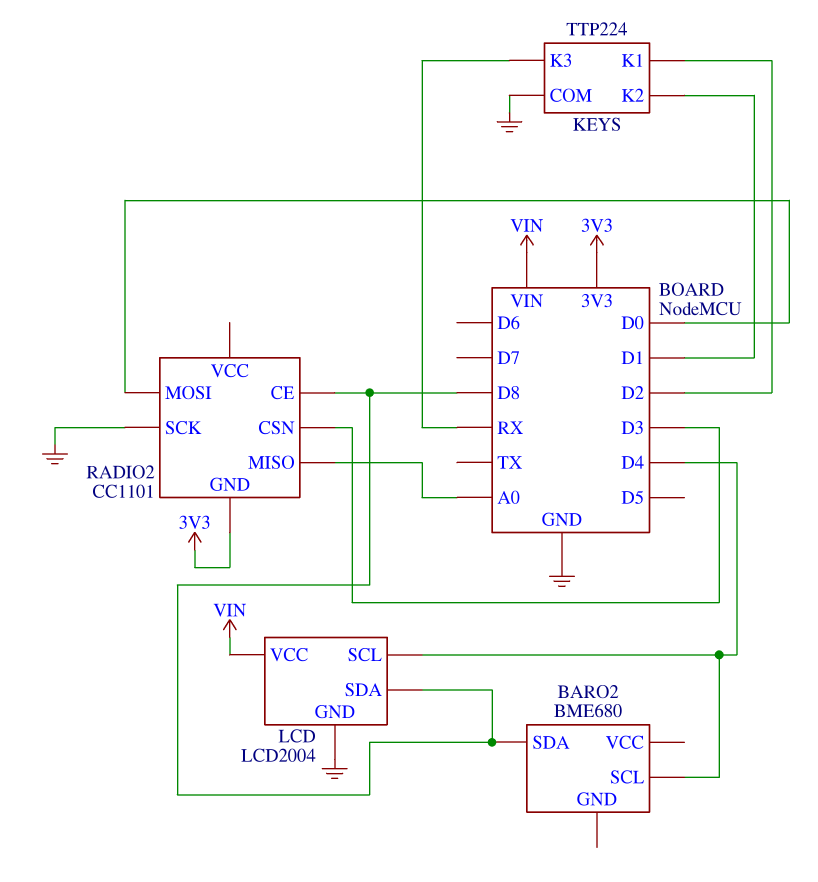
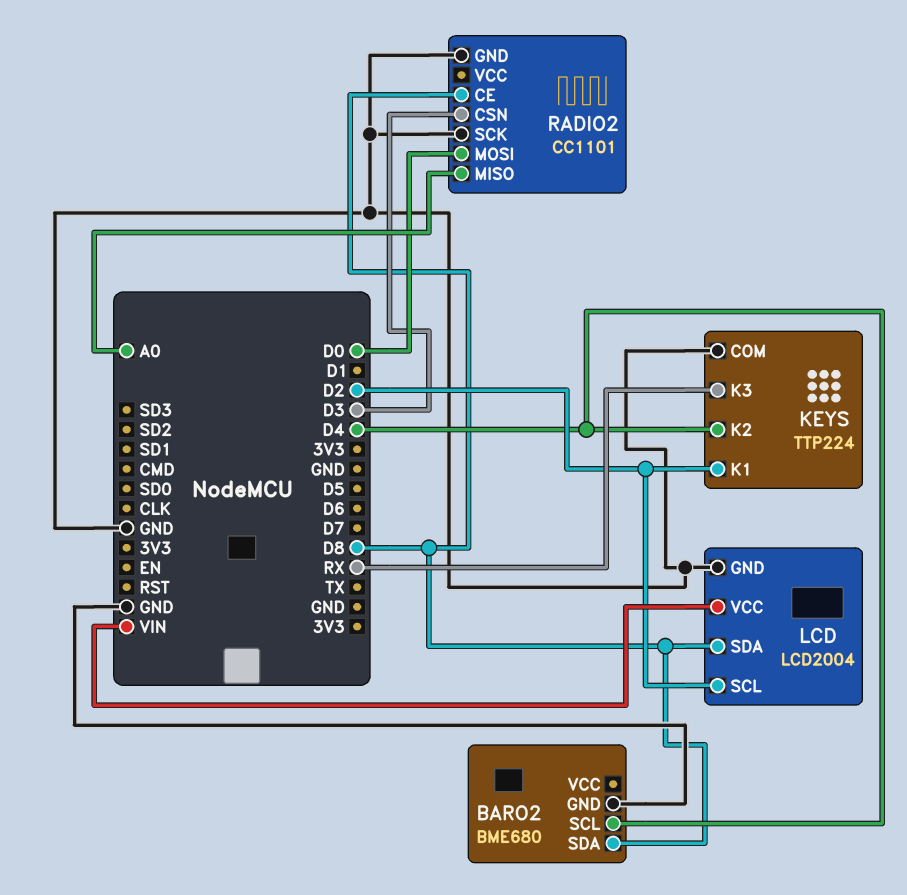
BARO2 pin GND: none -> GND
KEYS pin K2: D1 -> D4
LCD pin SCL: D4 -> D2
RADIO2 pin GND: 3V3 -> GND

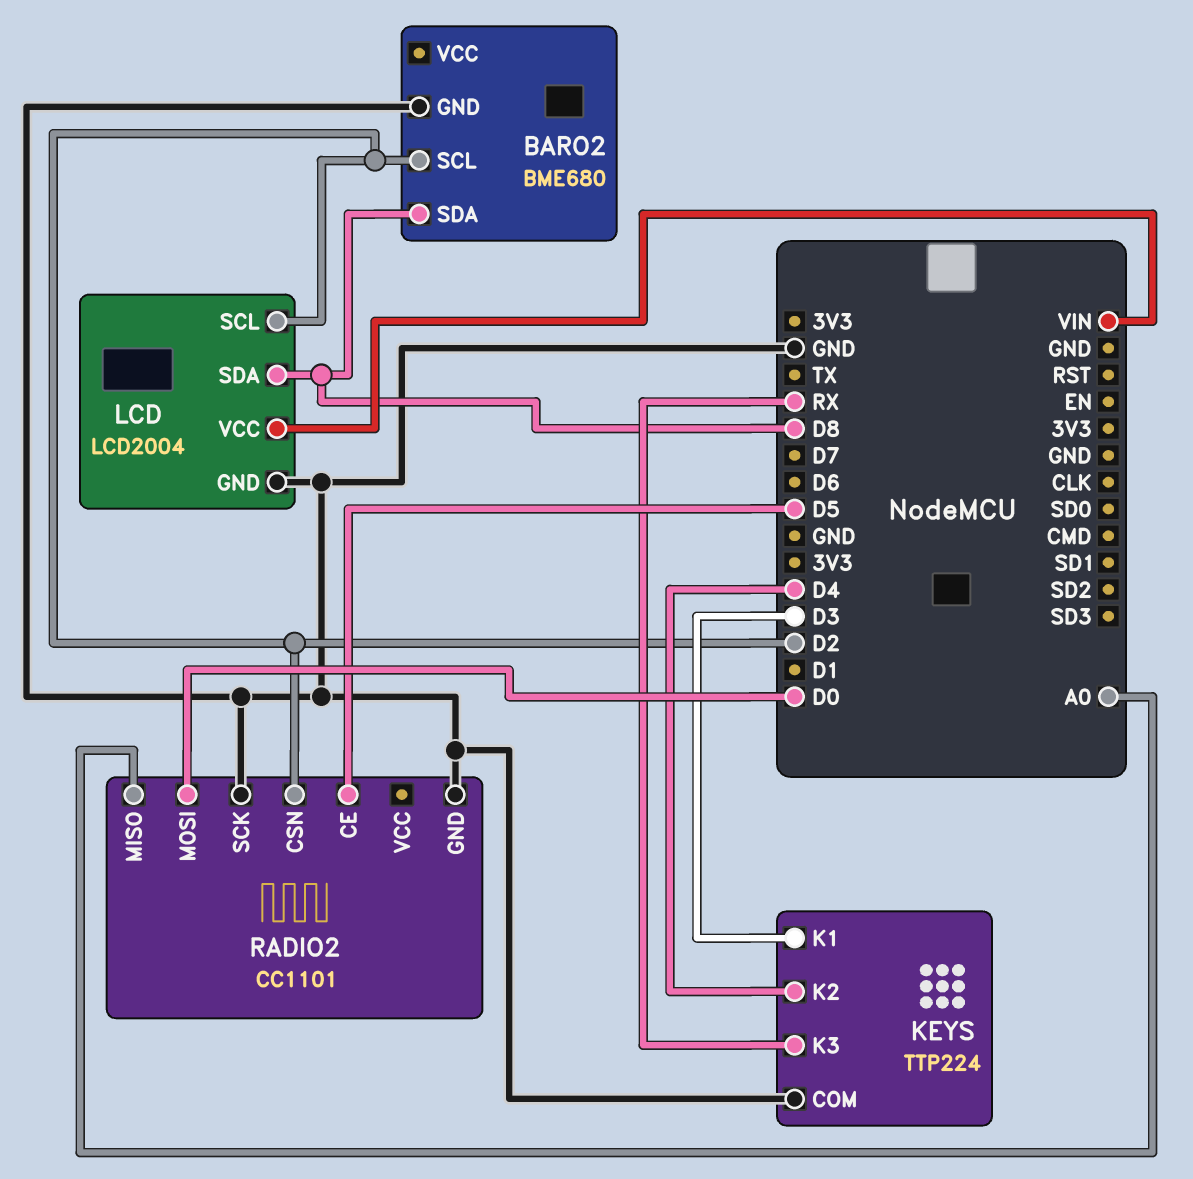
BARO2 pin SCL: D4 -> D2
KEYS pin K1: D2 -> D3
RADIO2 pin CE: D8 -> D5
RADIO2 pin CSN: D3 -> D2

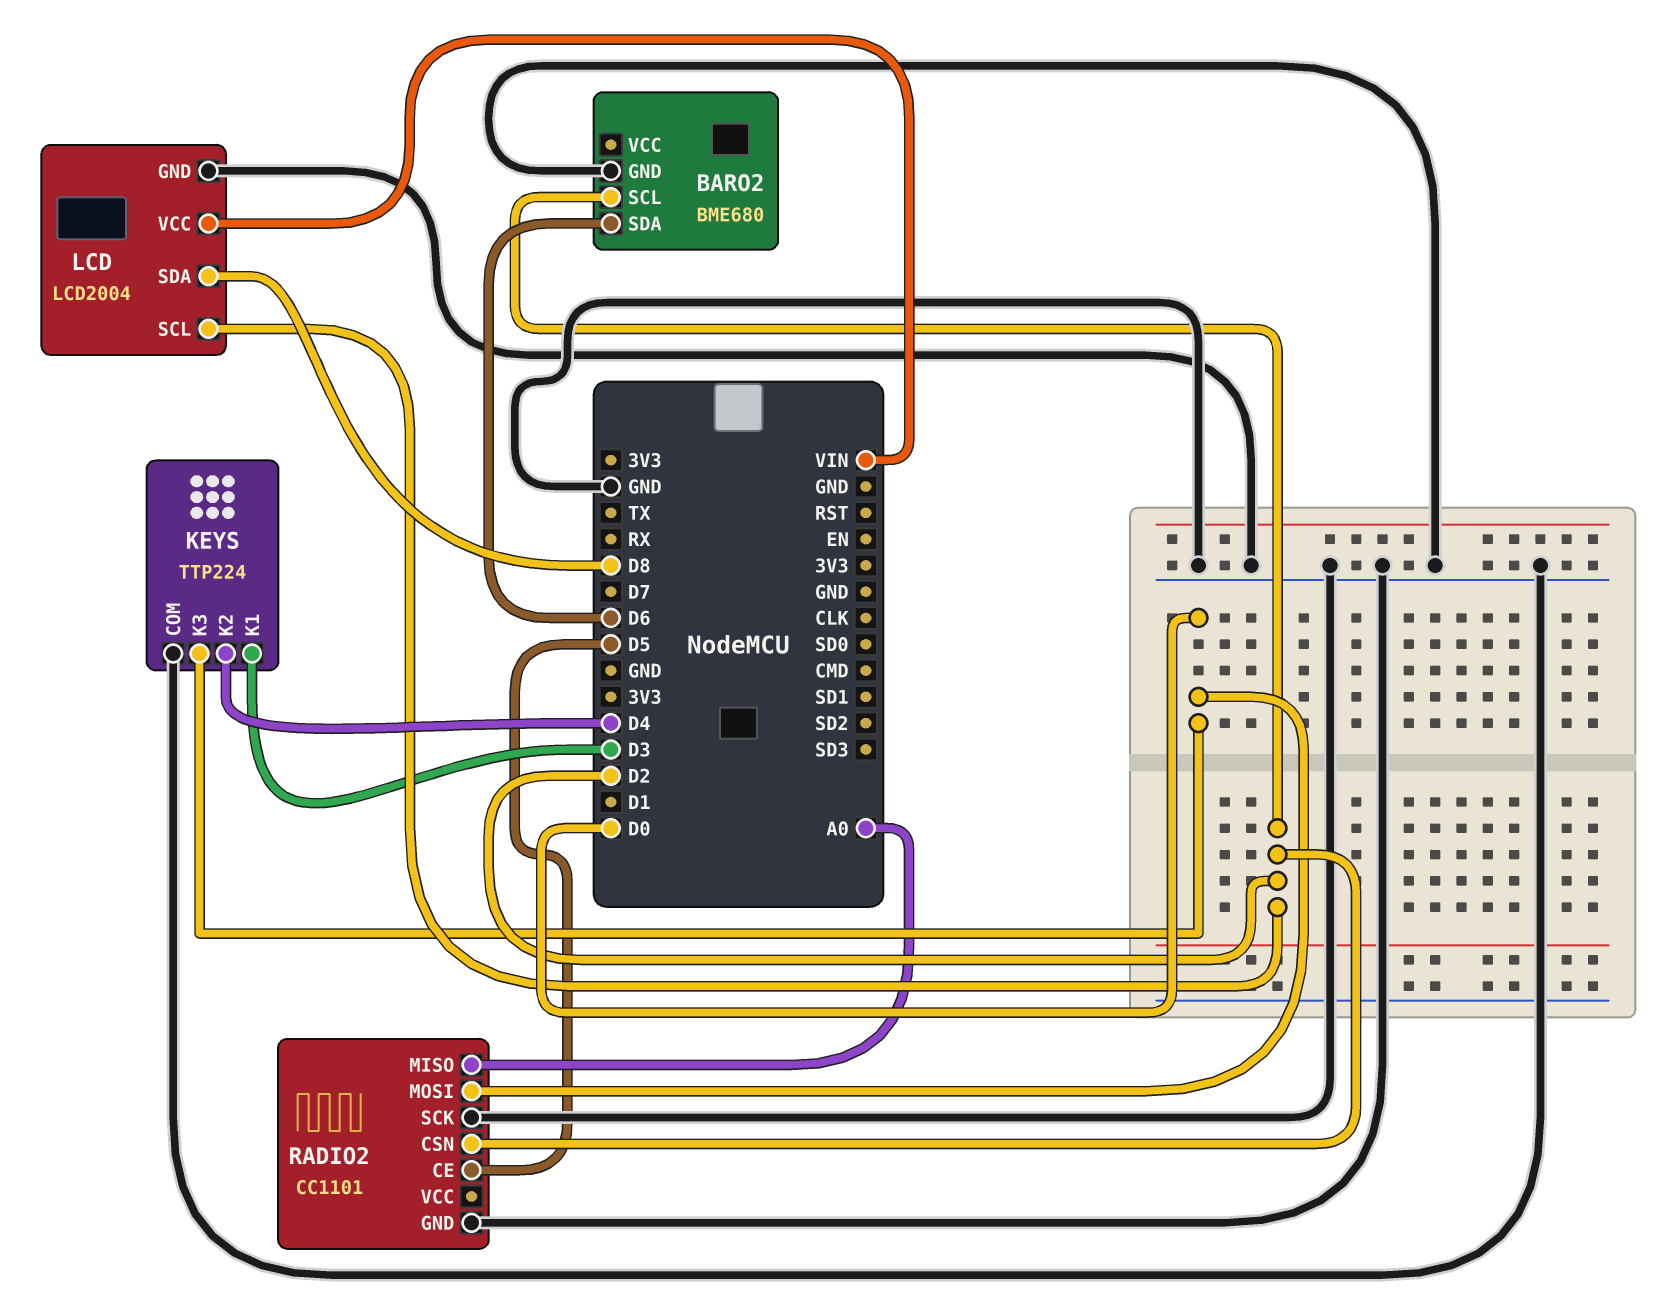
BARO2 pin SDA: D8 -> D6
KEYS pin K3: RX -> D0

